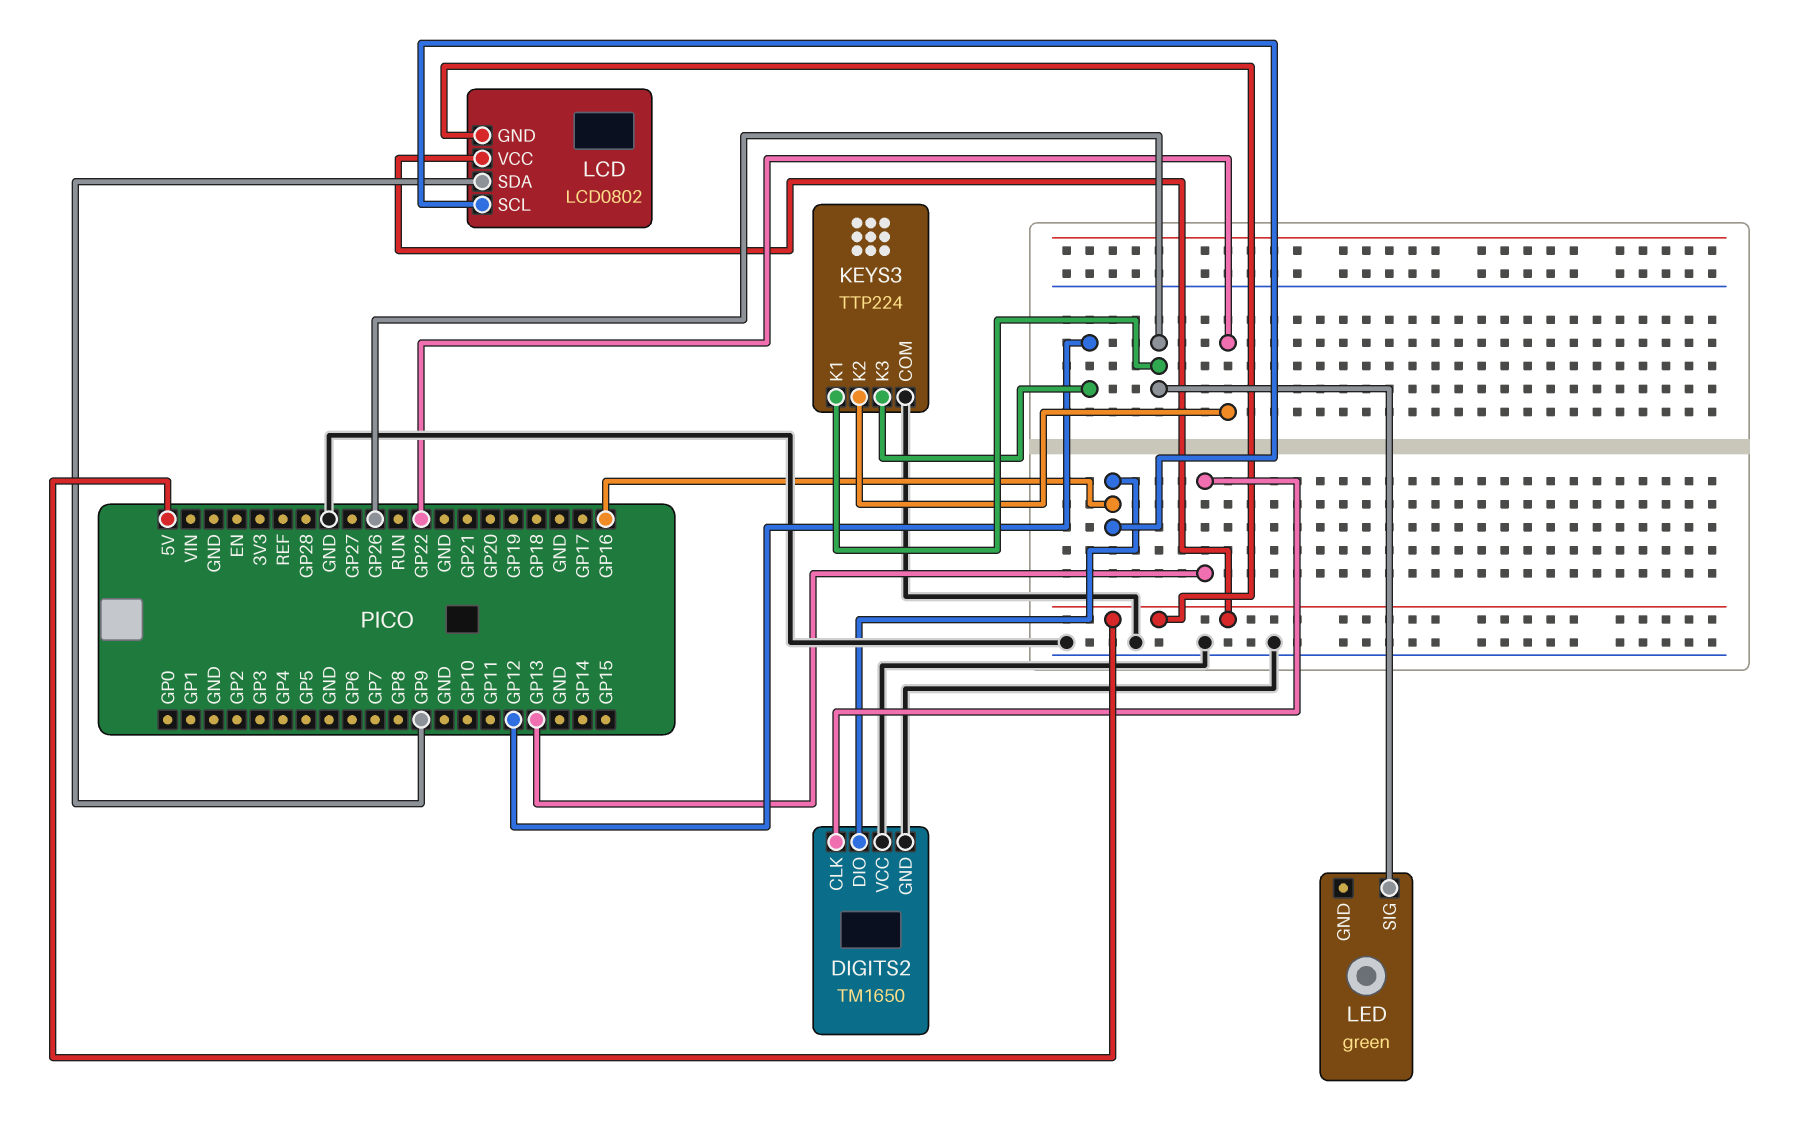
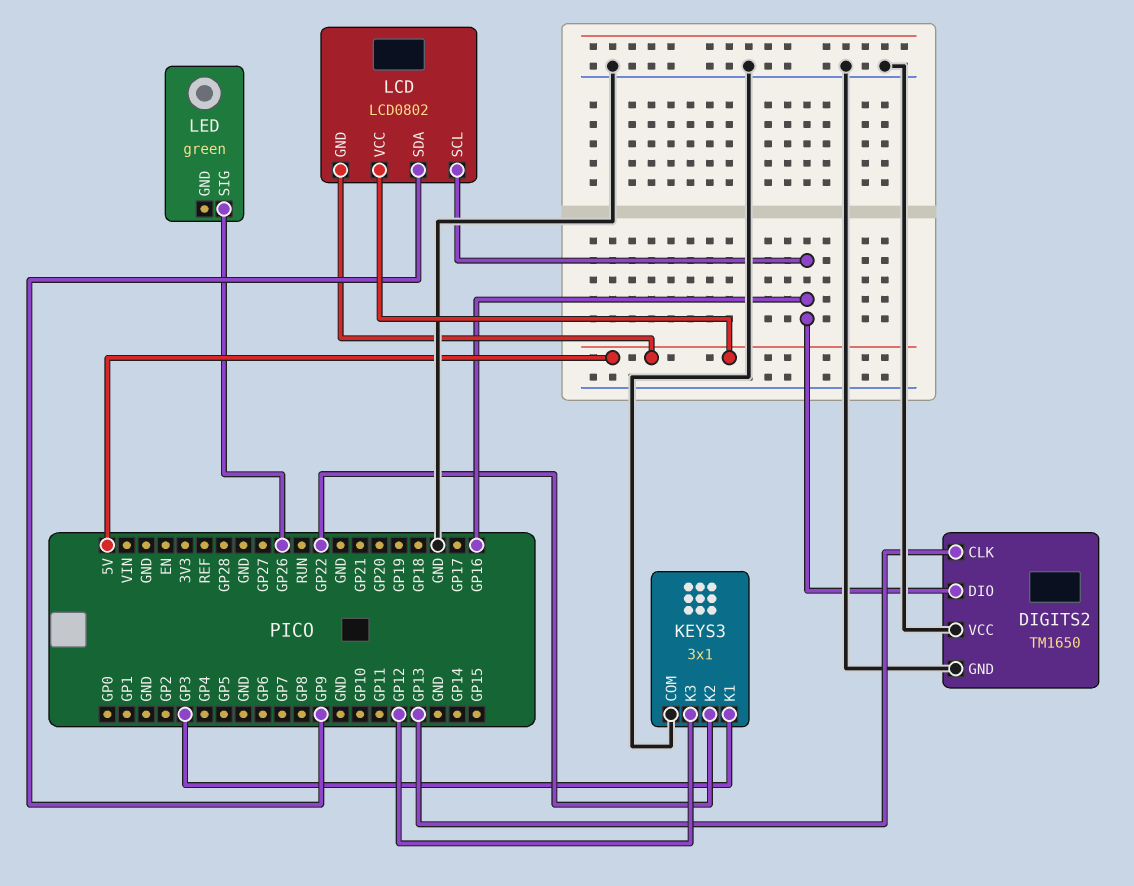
KEYS3: TTP224 -> 3x1
KEYS3 pin K1: GP26 -> GP3

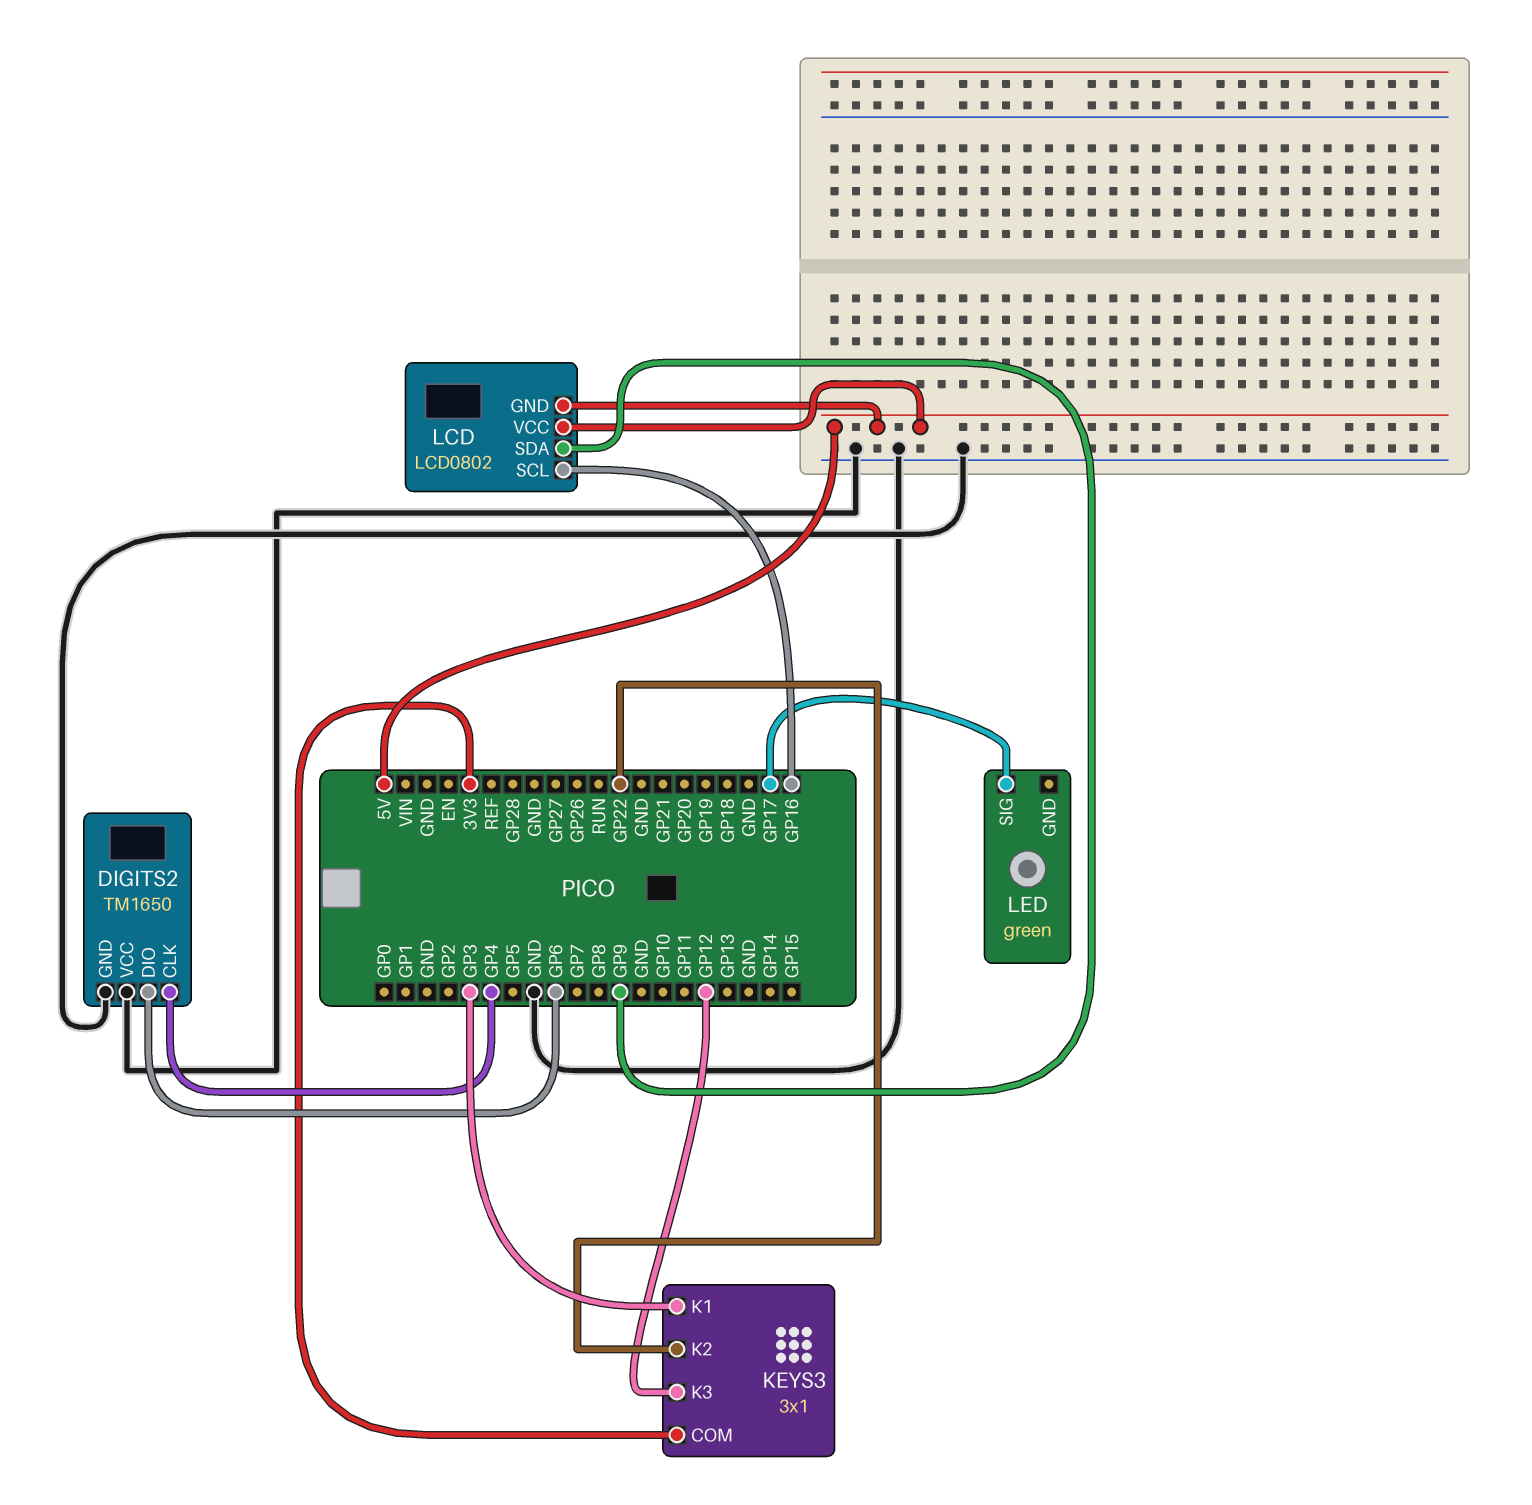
DIGITS2 pin CLK: GP13 -> GP4
DIGITS2 pin DIO: GP16 -> GP6
KEYS3 pin COM: GND -> 3V3
LED pin SIG: GP26 -> GP17

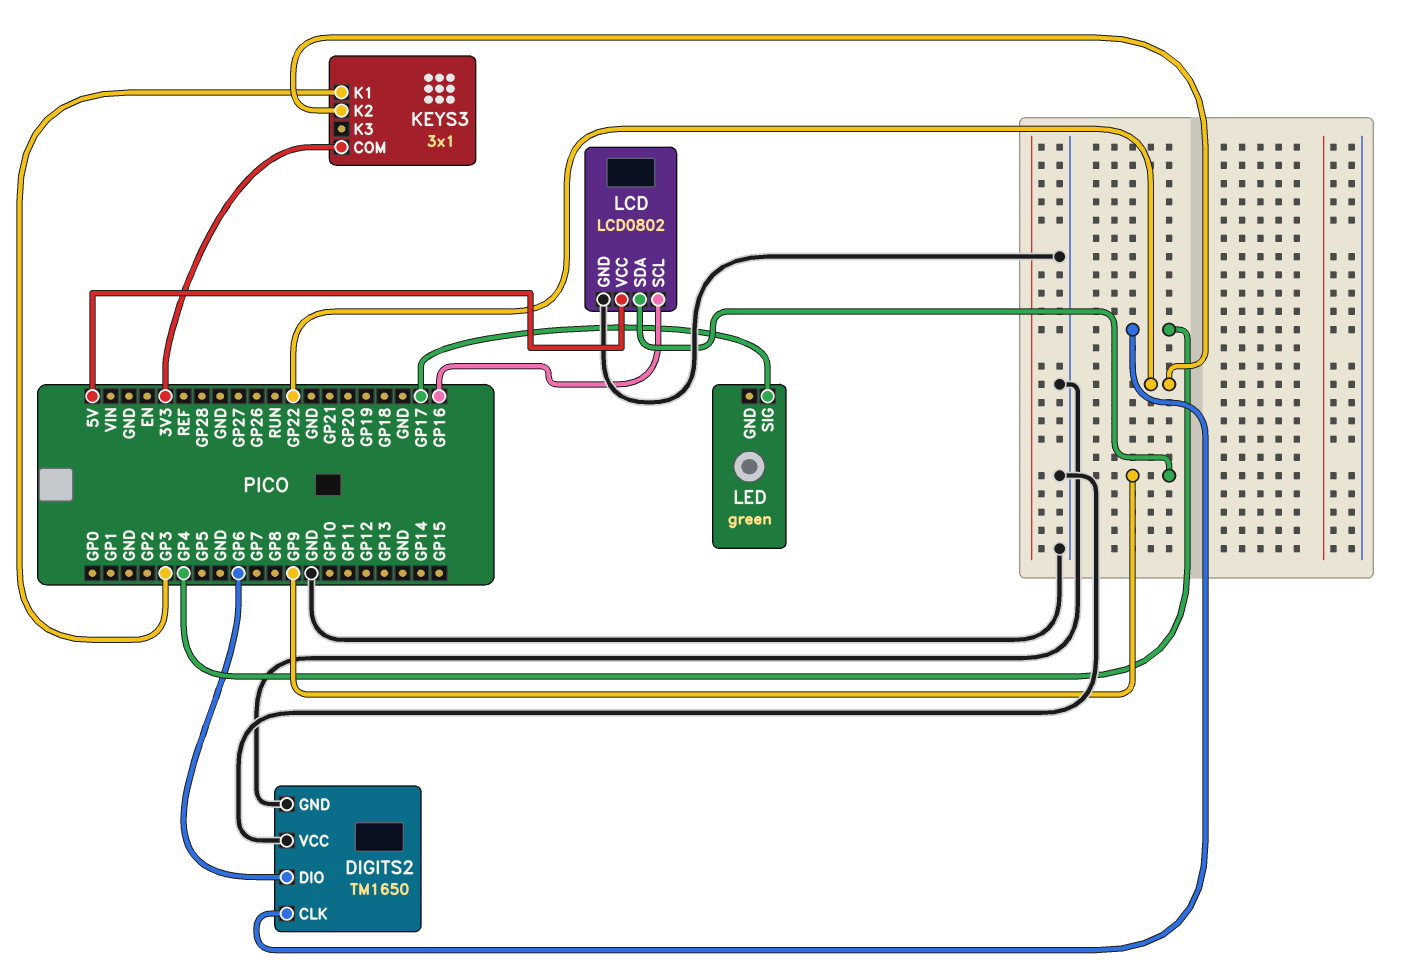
KEYS3 pin K3: GP12 -> none
LCD pin GND: 5V -> GND

